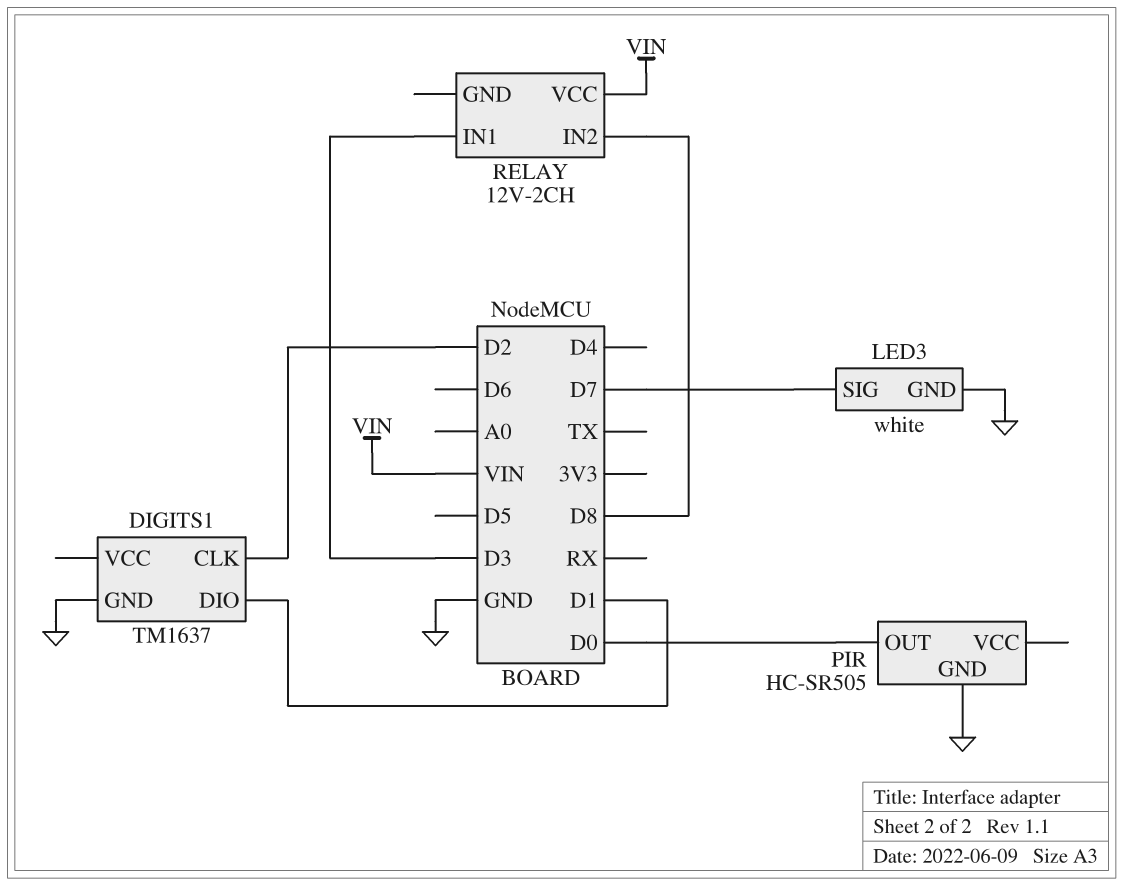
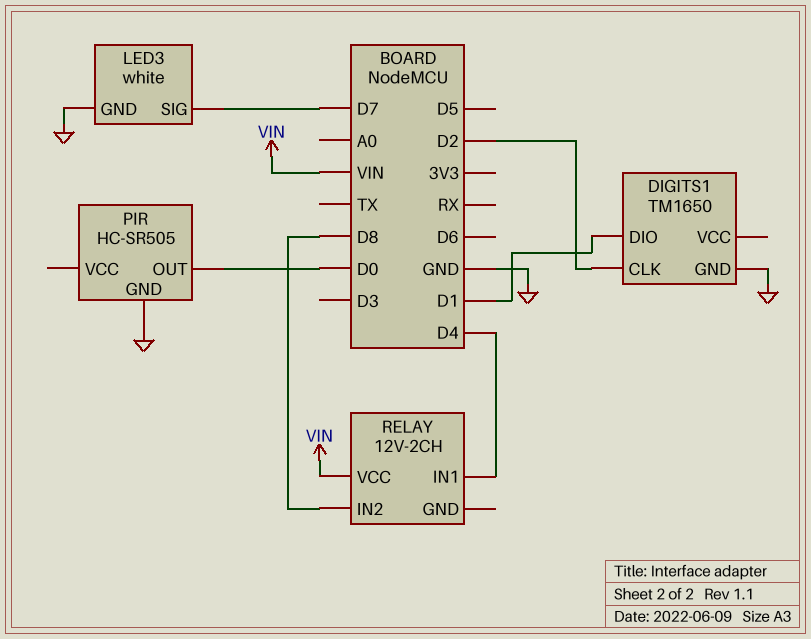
DIGITS1: TM1637 -> TM1650
RELAY pin IN1: D3 -> D4

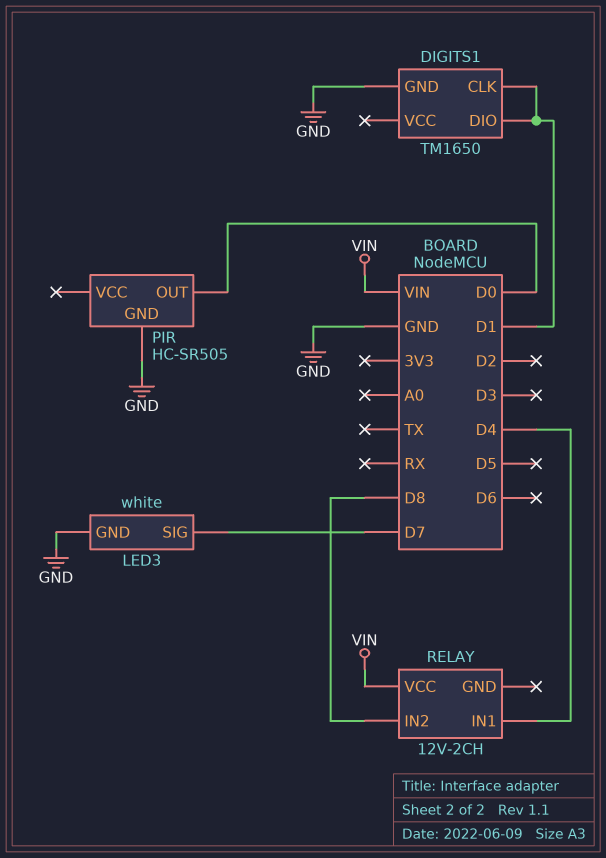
DIGITS1 pin CLK: D2 -> D1

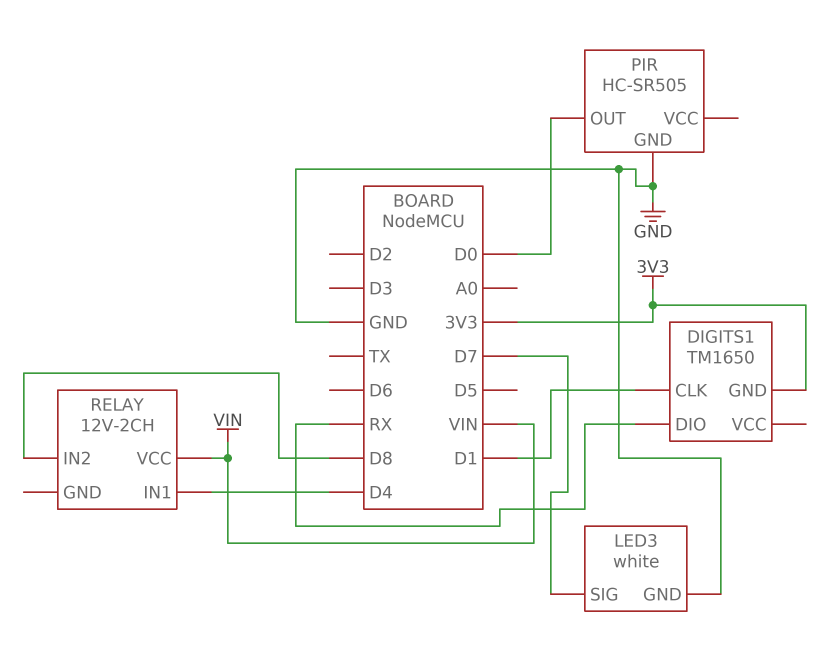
DIGITS1 pin DIO: D1 -> RX
DIGITS1 pin GND: GND -> 3V3

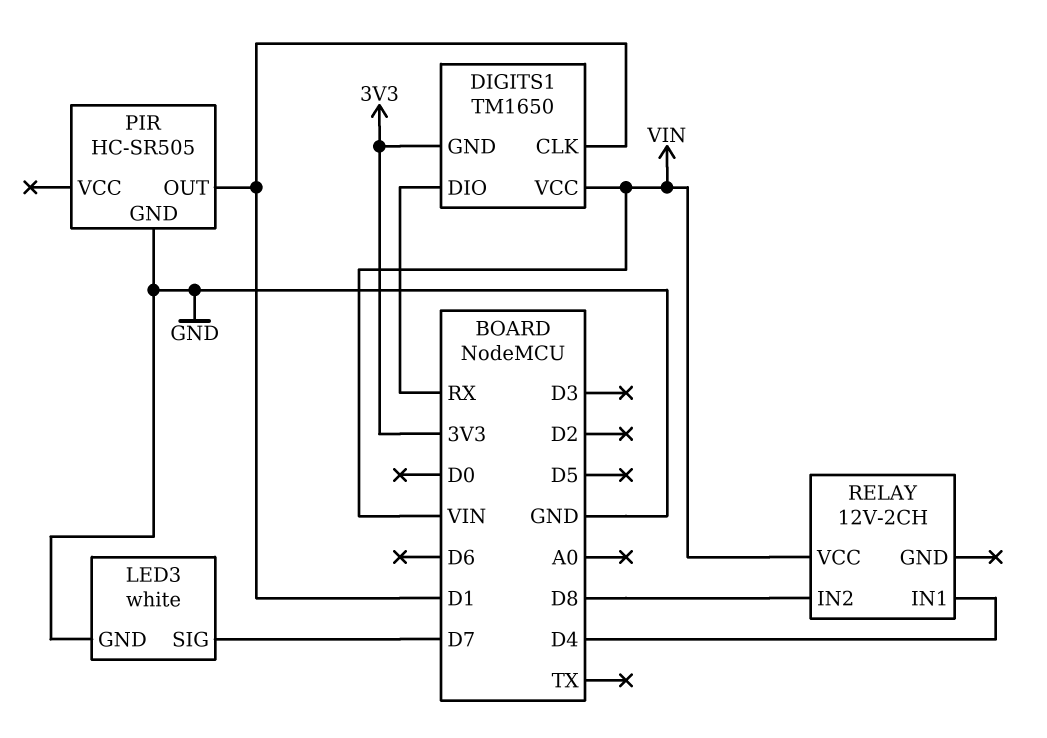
DIGITS1 pin VCC: none -> VIN
PIR pin OUT: D0 -> D1

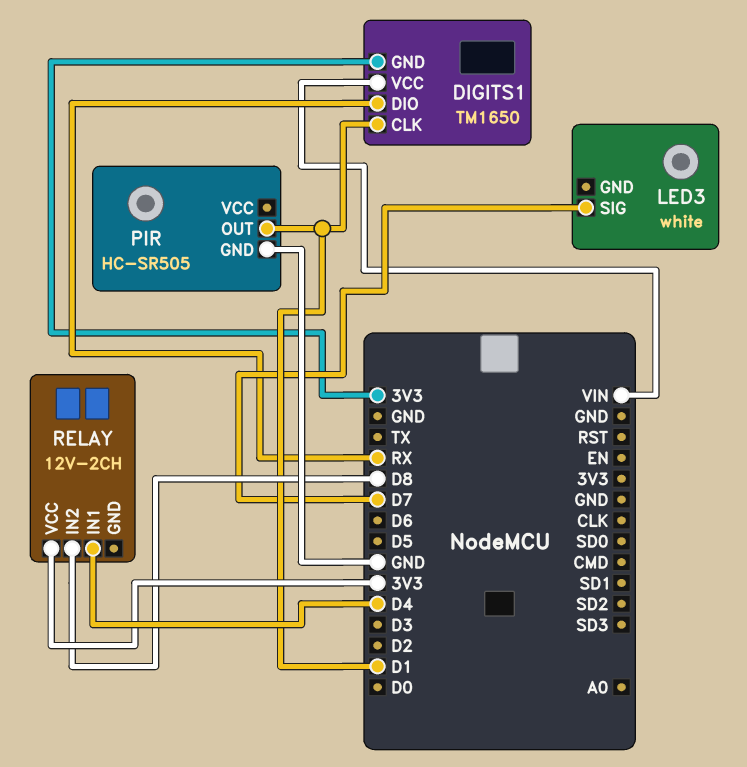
LED3 pin GND: GND -> none
RELAY pin VCC: VIN -> 3V3

